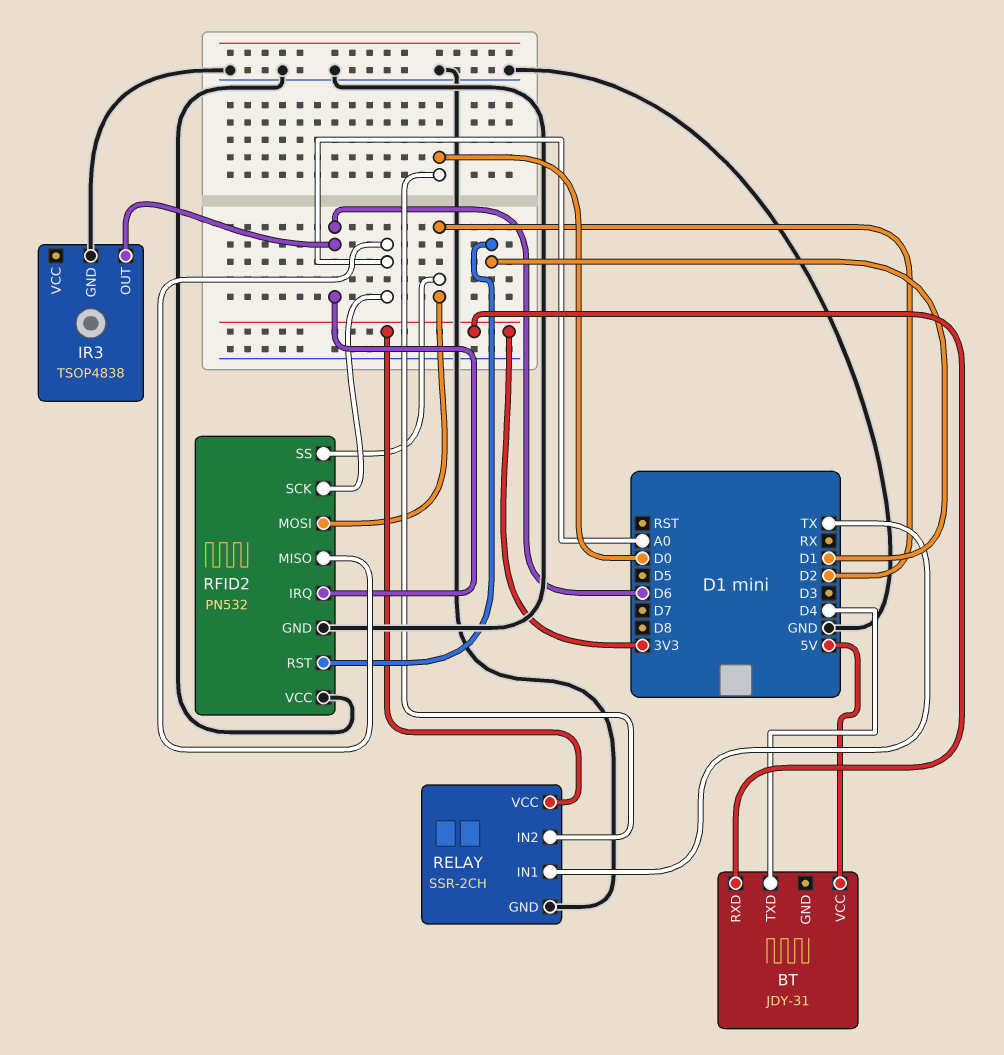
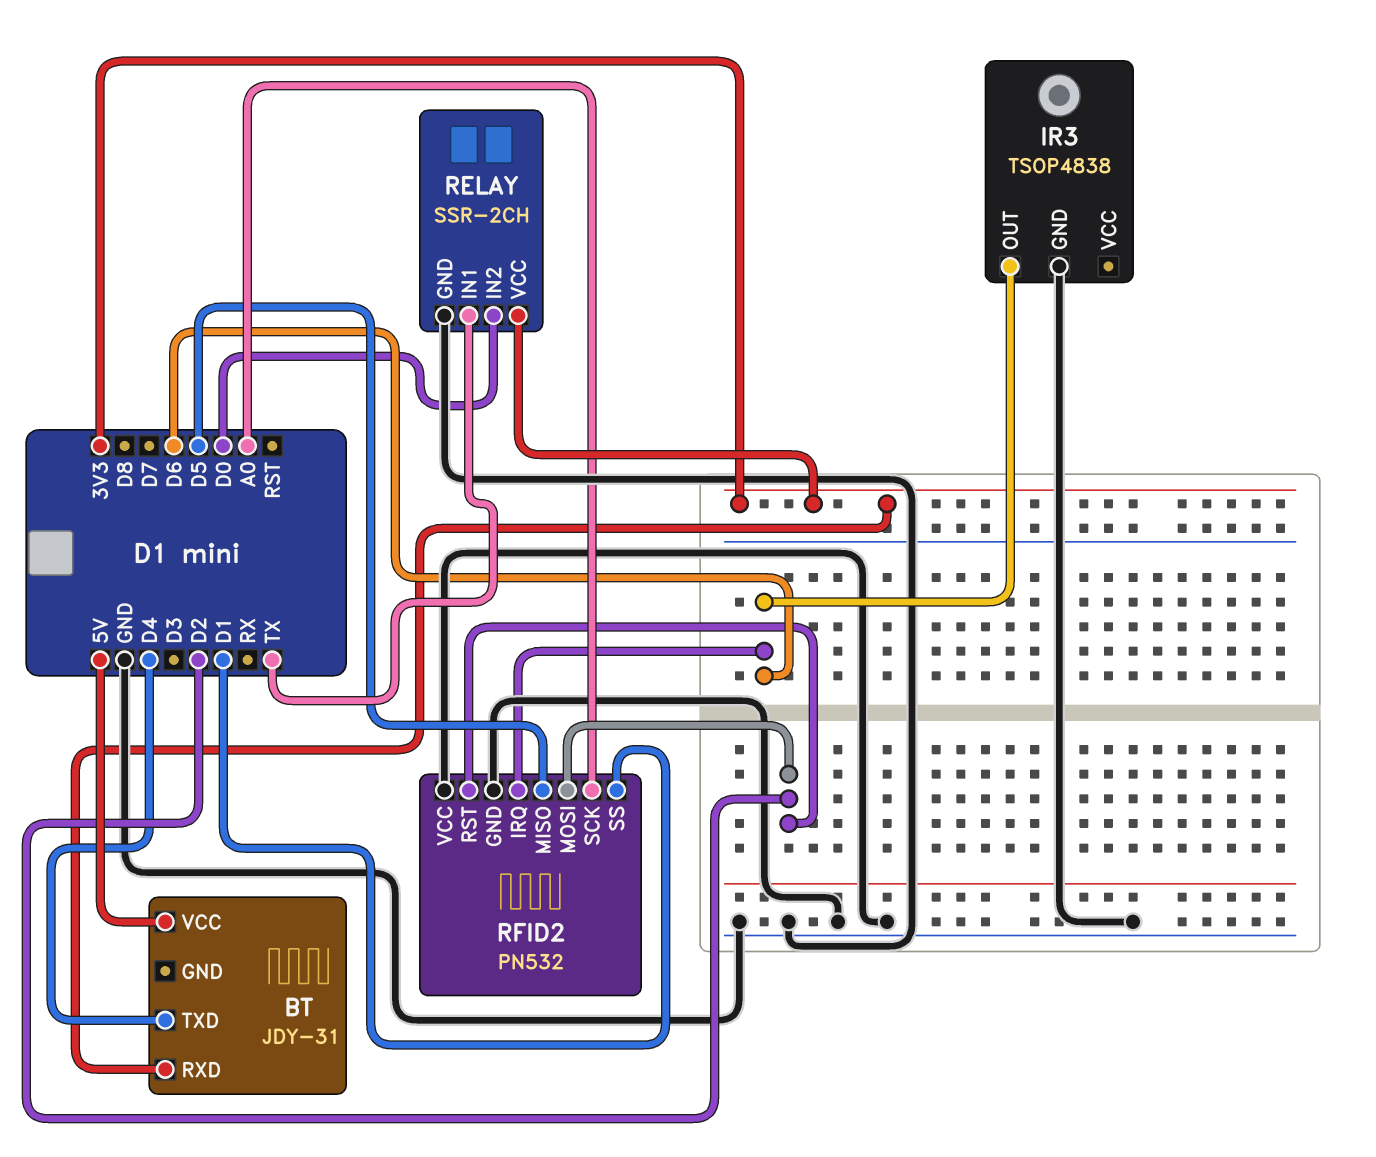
RFID2 pin MISO: A0 -> D5
RFID2 pin RST: D1 -> D2
RFID2 pin SS: D2 -> D1

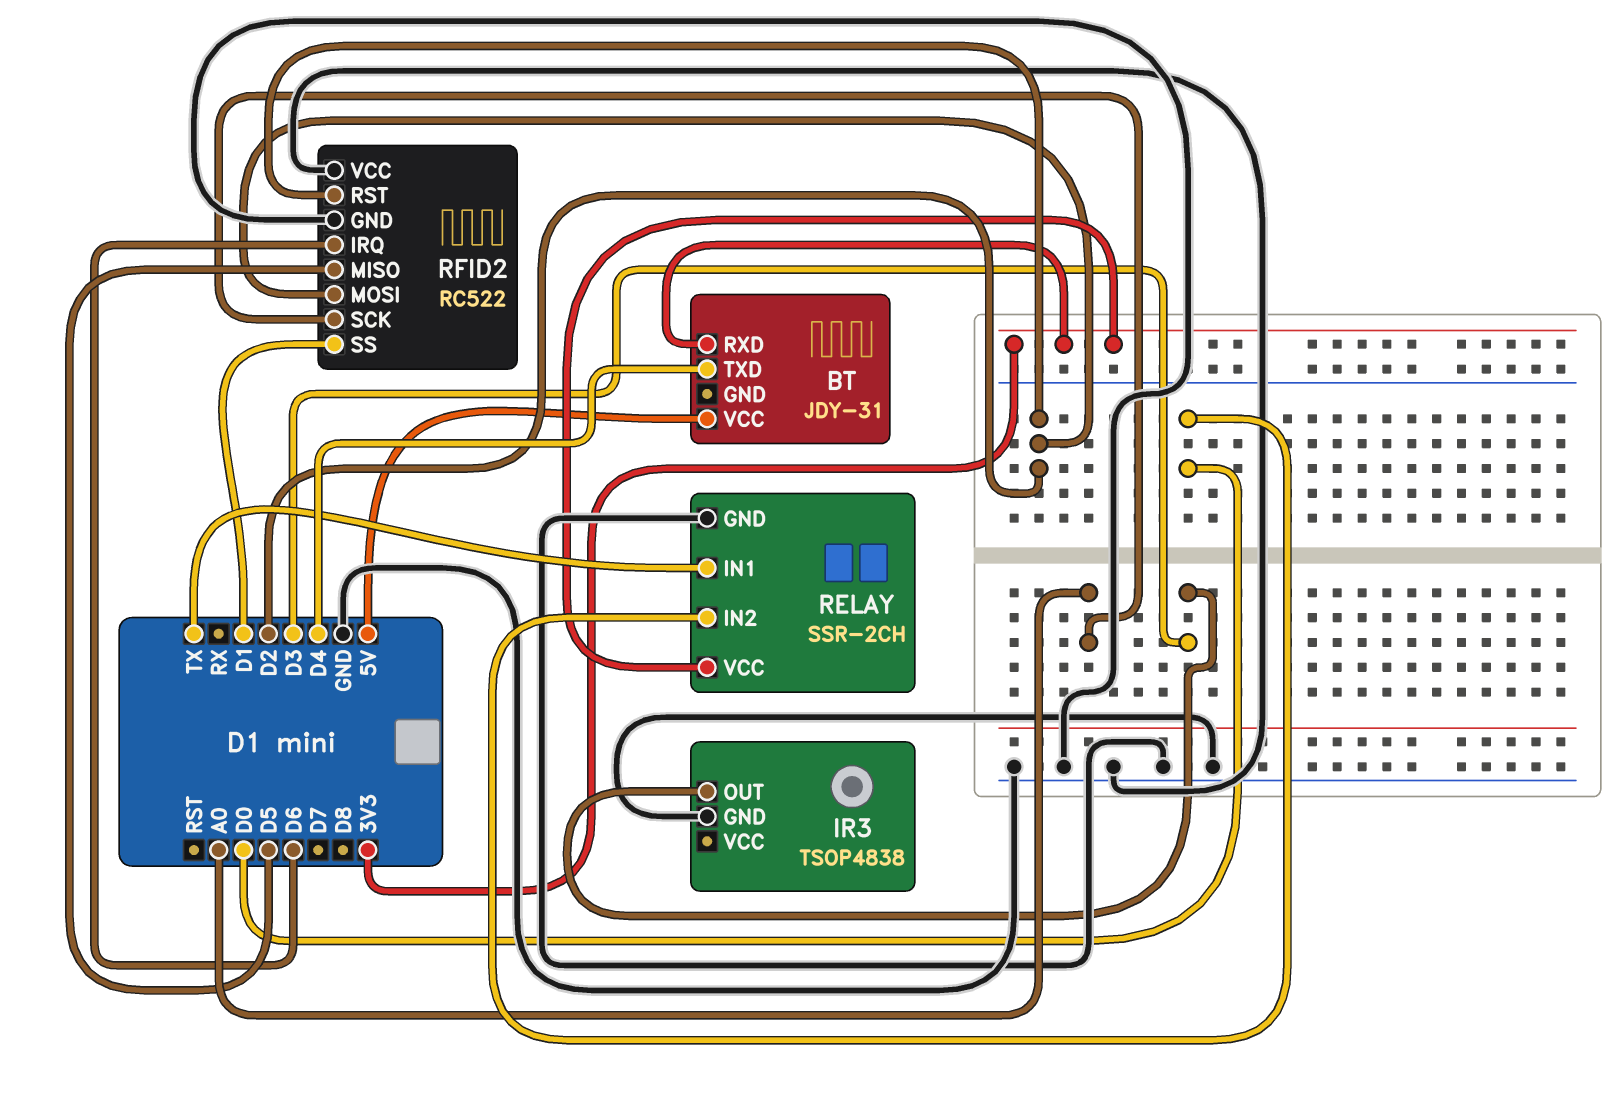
IR3 pin OUT: D6 -> D3
RFID2: PN532 -> RC522

